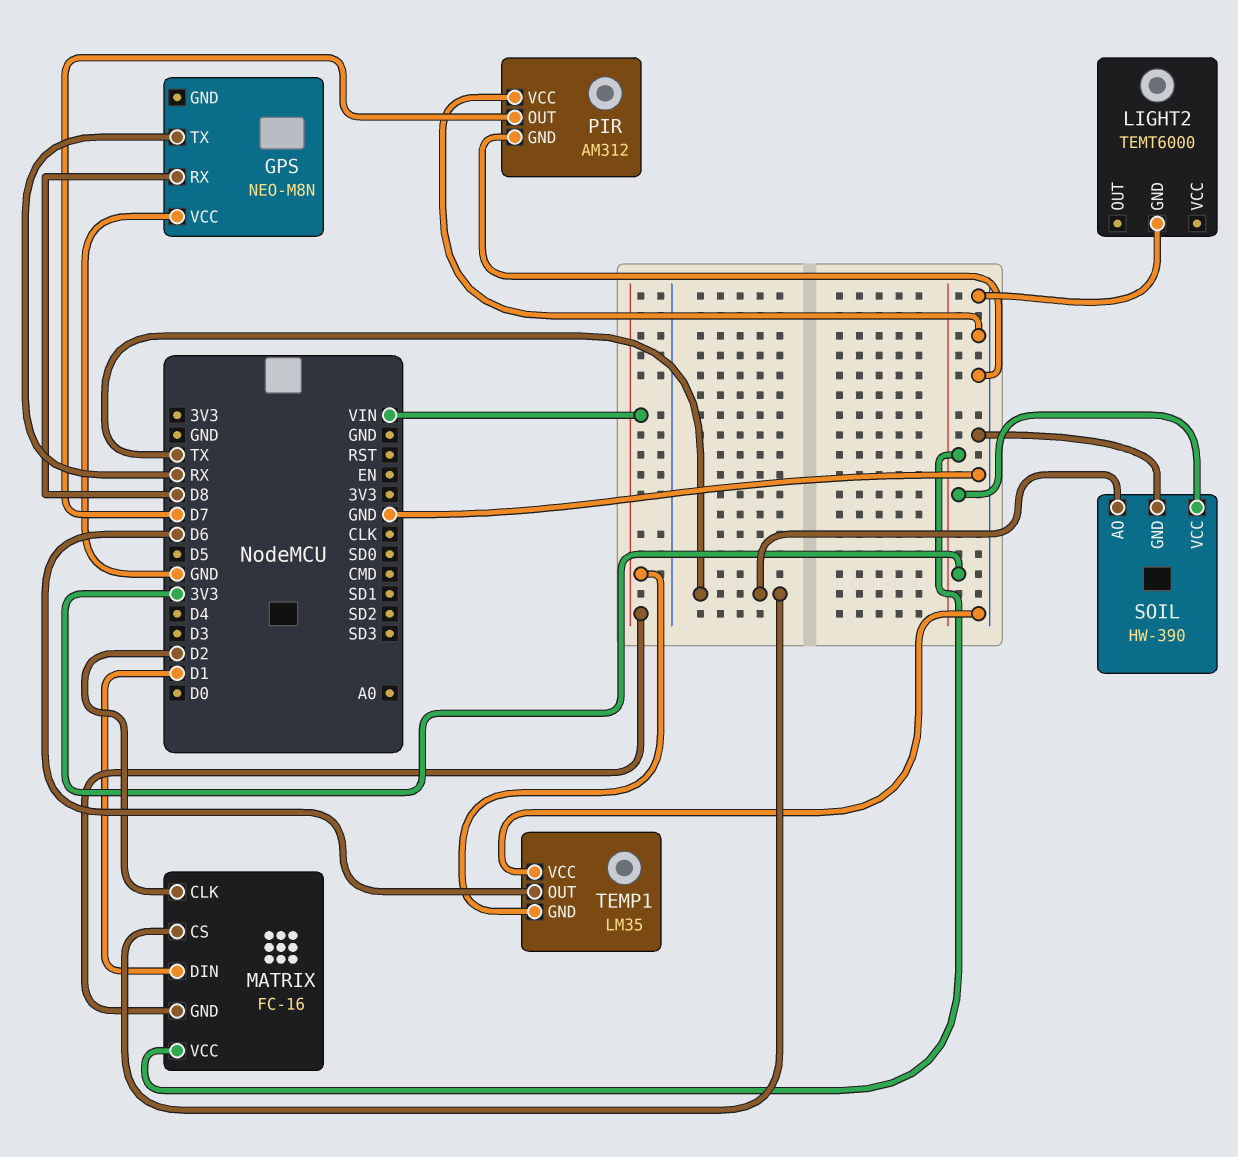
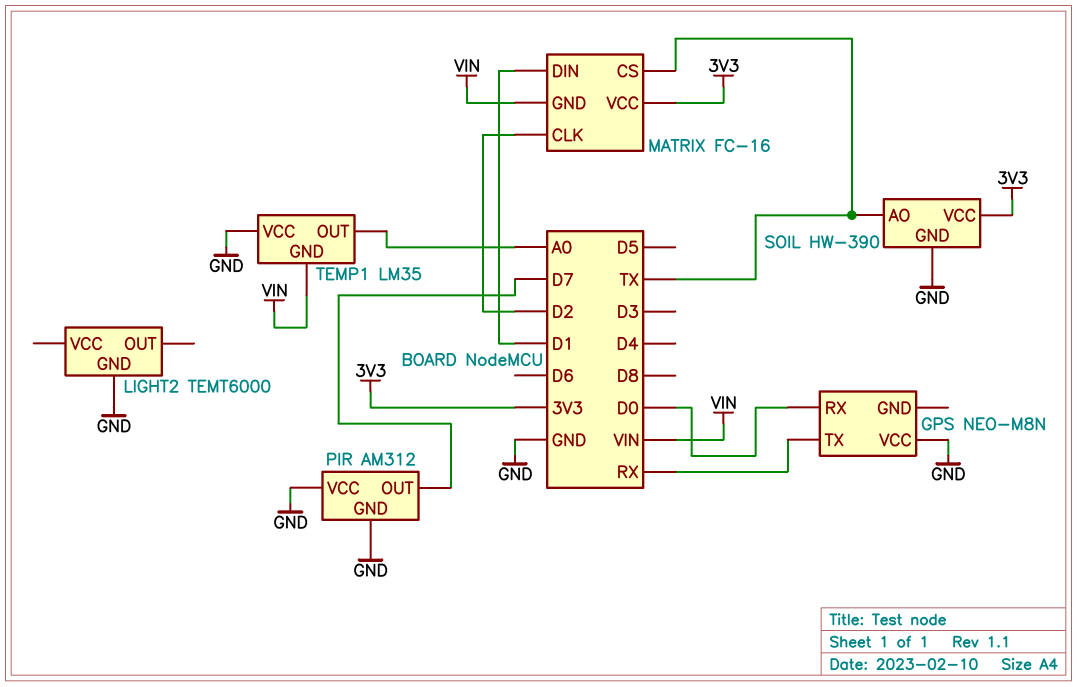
GPS pin RX: D8 -> D0
TEMP1 pin OUT: D6 -> A0

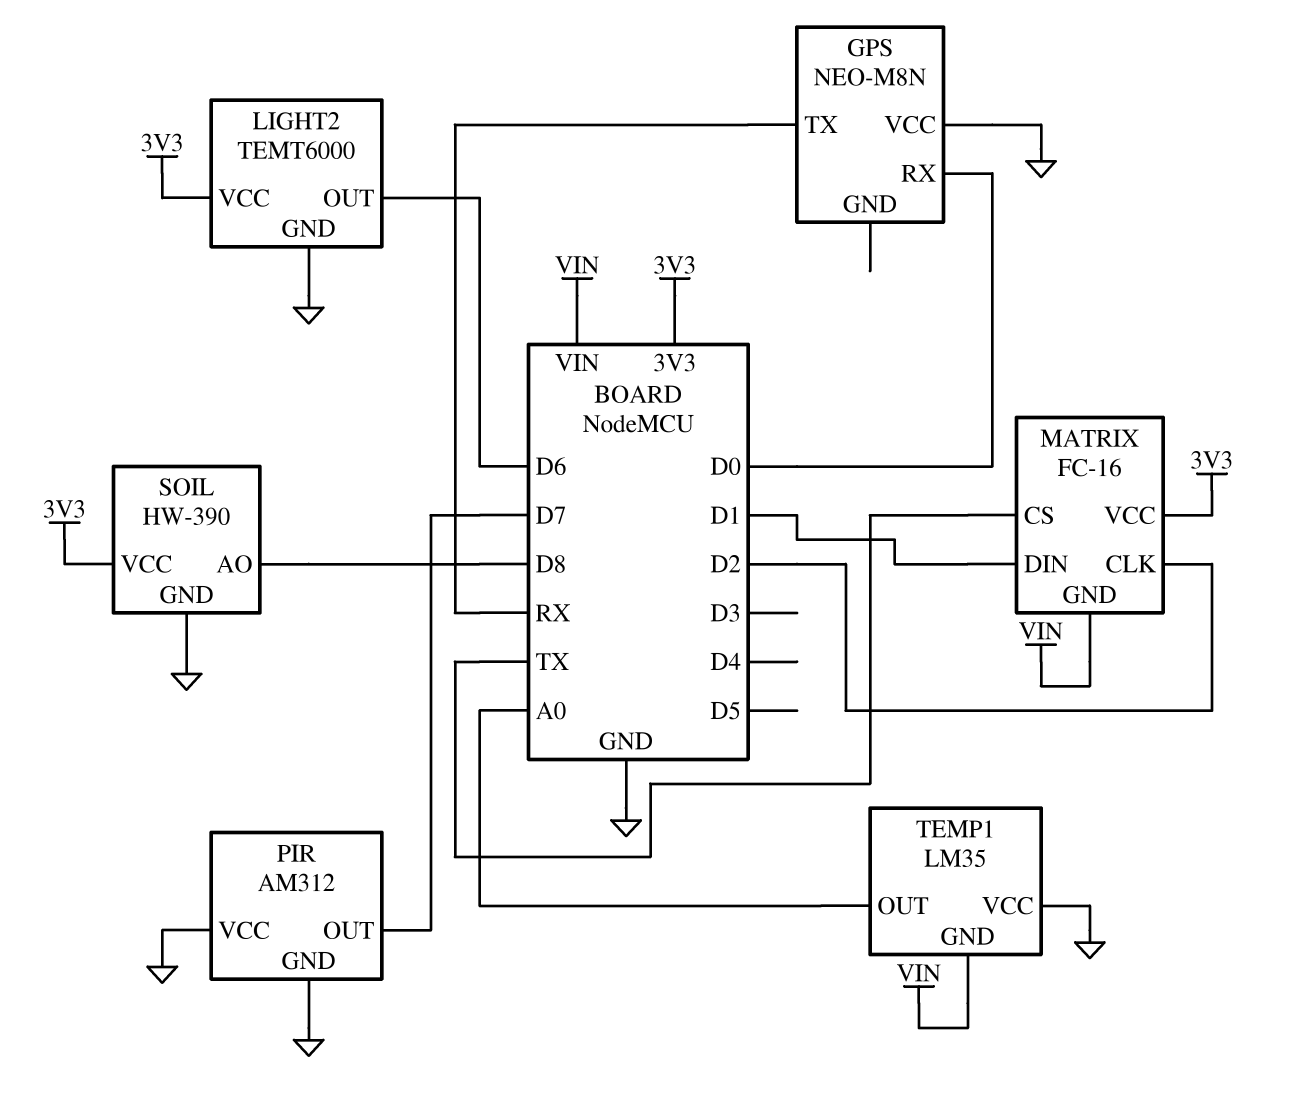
LIGHT2 pin OUT: none -> D6
LIGHT2 pin VCC: none -> 3V3
SOIL pin AO: TX -> D8

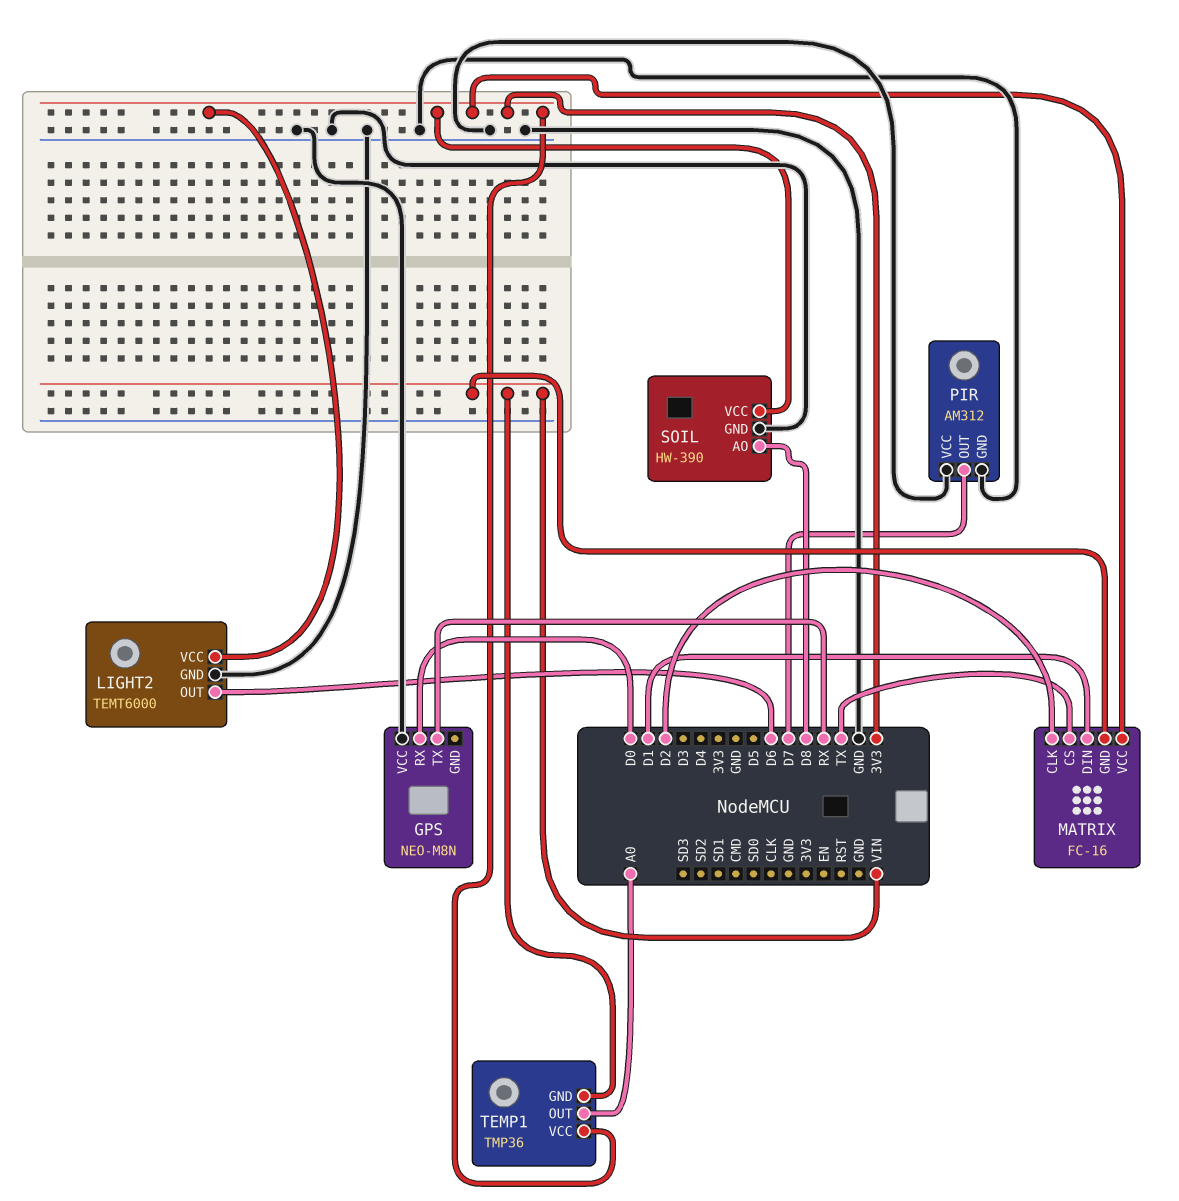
TEMP1: LM35 -> TMP36
TEMP1 pin VCC: GND -> 3V3

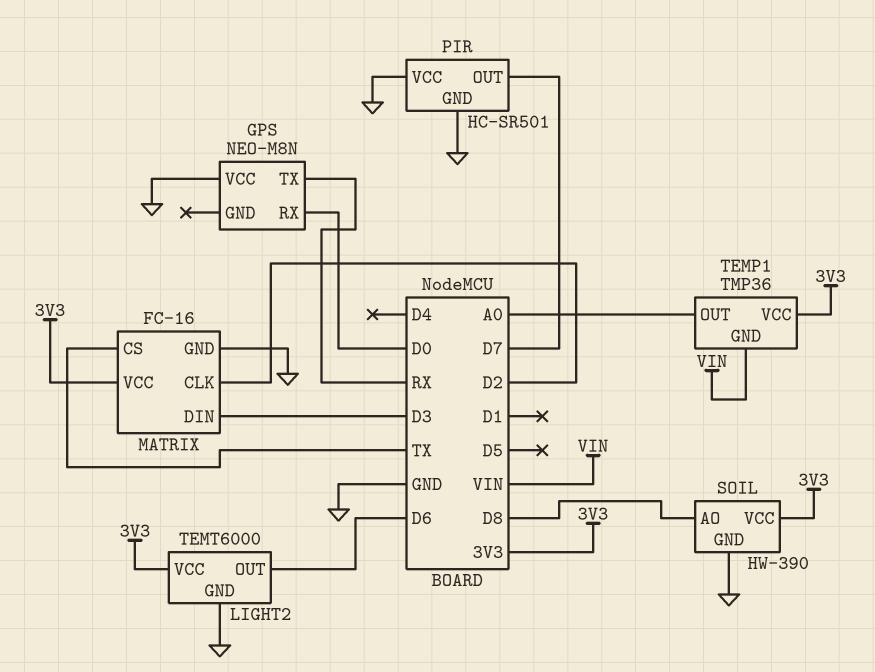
MATRIX pin DIN: D1 -> D3
MATRIX pin GND: VIN -> GND
PIR: AM312 -> HC-SR501

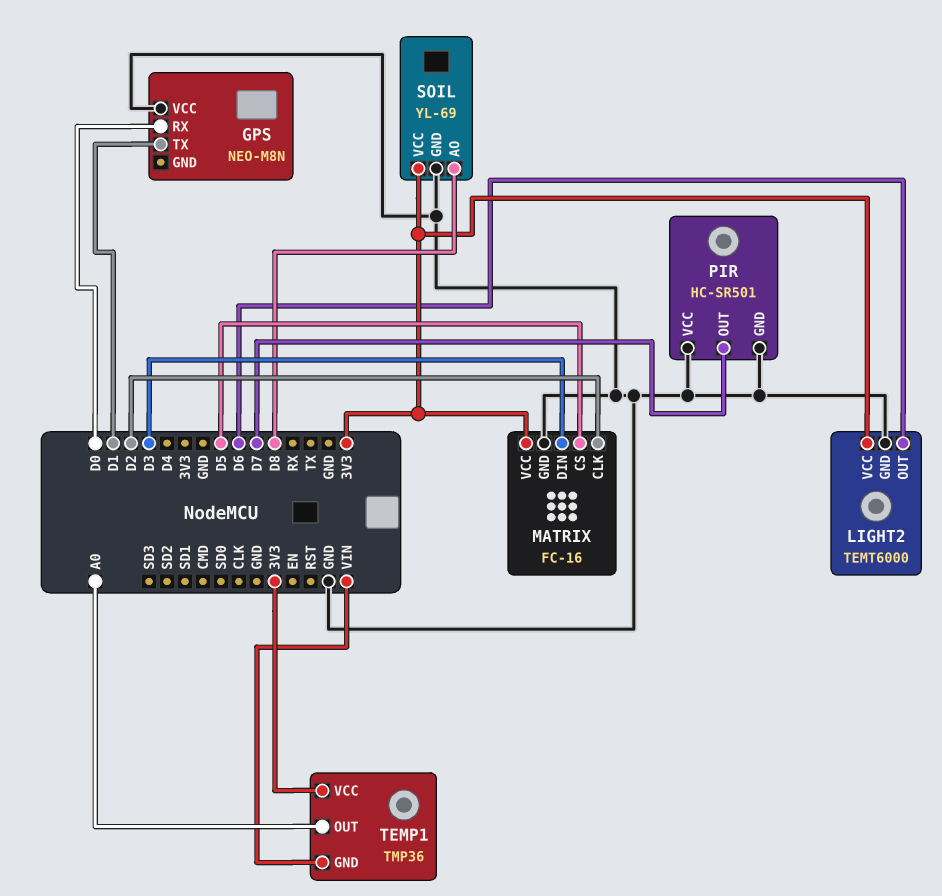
GPS pin TX: RX -> D1
MATRIX pin CS: TX -> D5
SOIL: HW-390 -> YL-69

